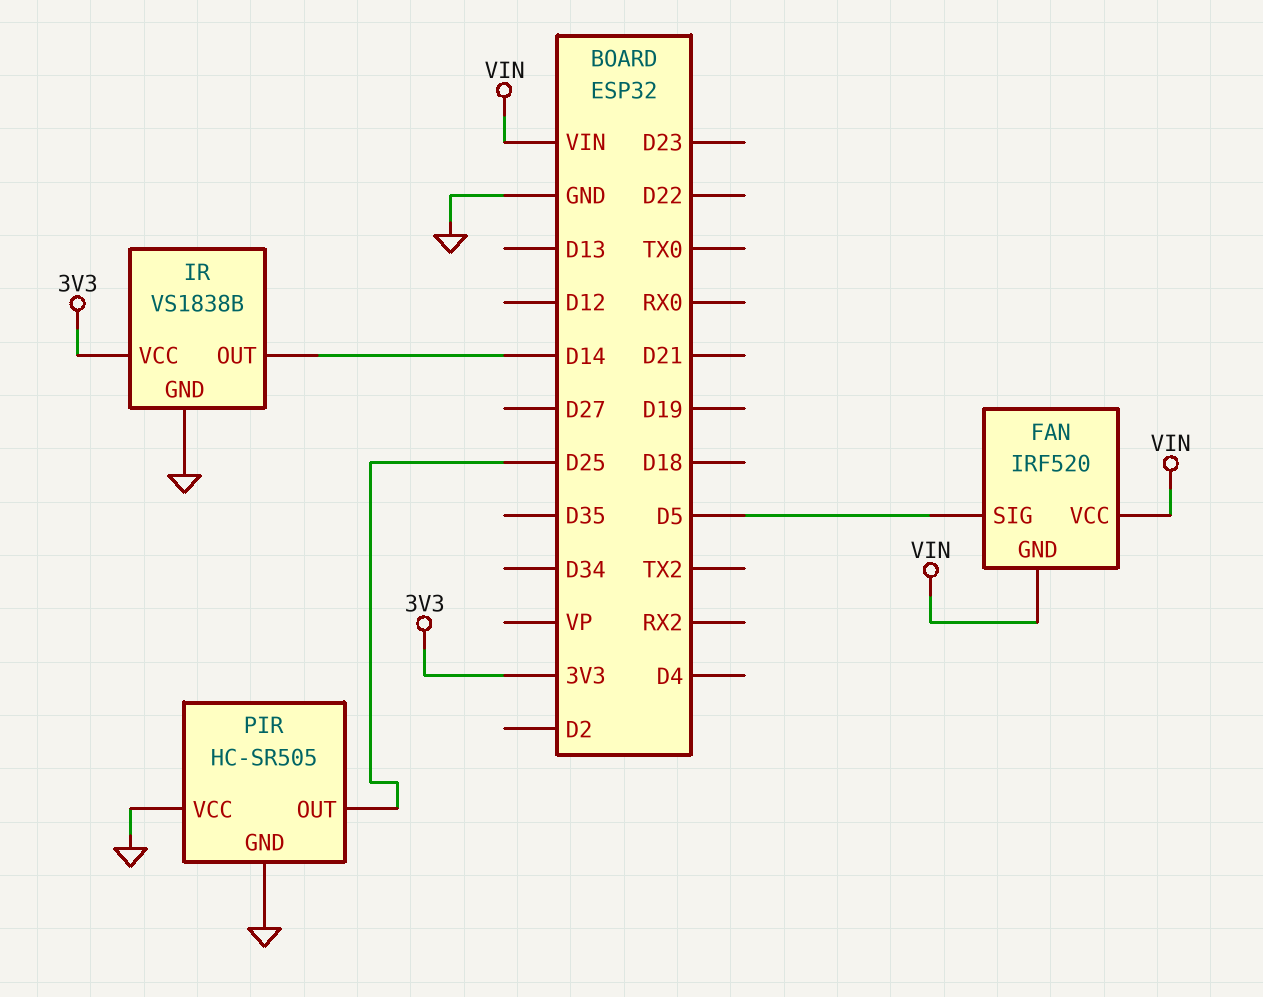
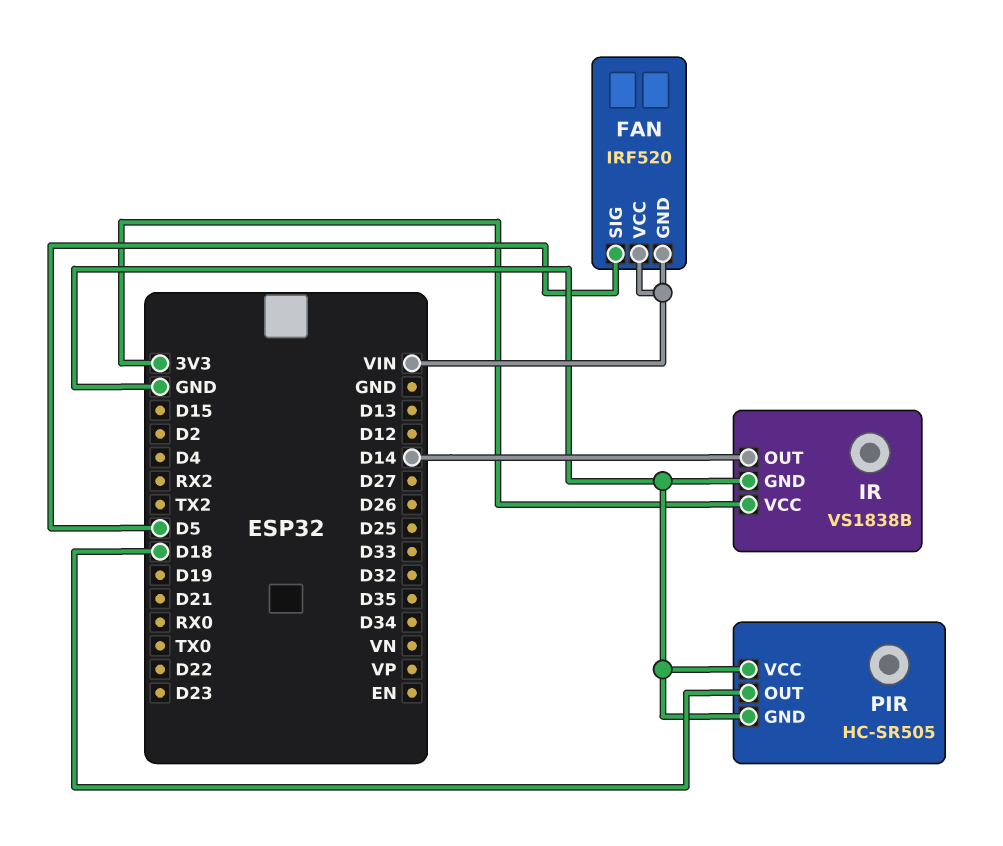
PIR pin OUT: D25 -> D18

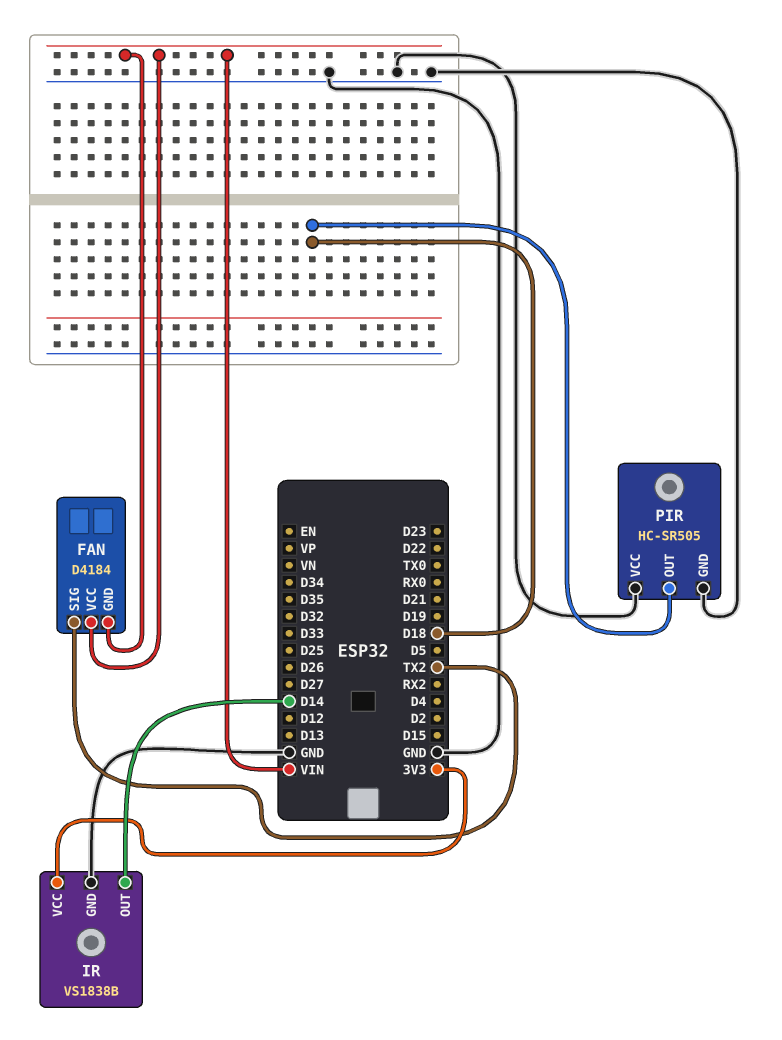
FAN: IRF520 -> D4184
FAN pin SIG: D5 -> TX2

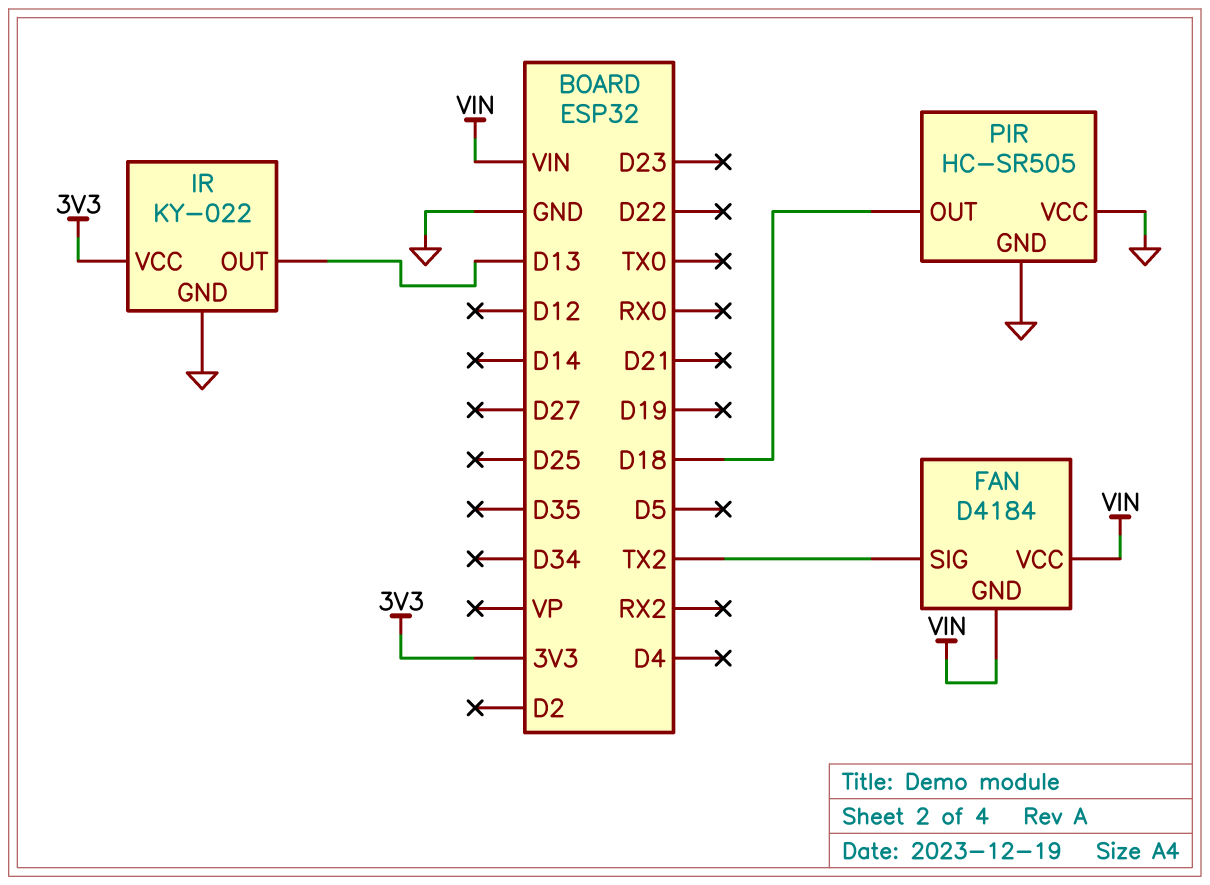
IR: VS1838B -> KY-022
IR pin OUT: D14 -> D13

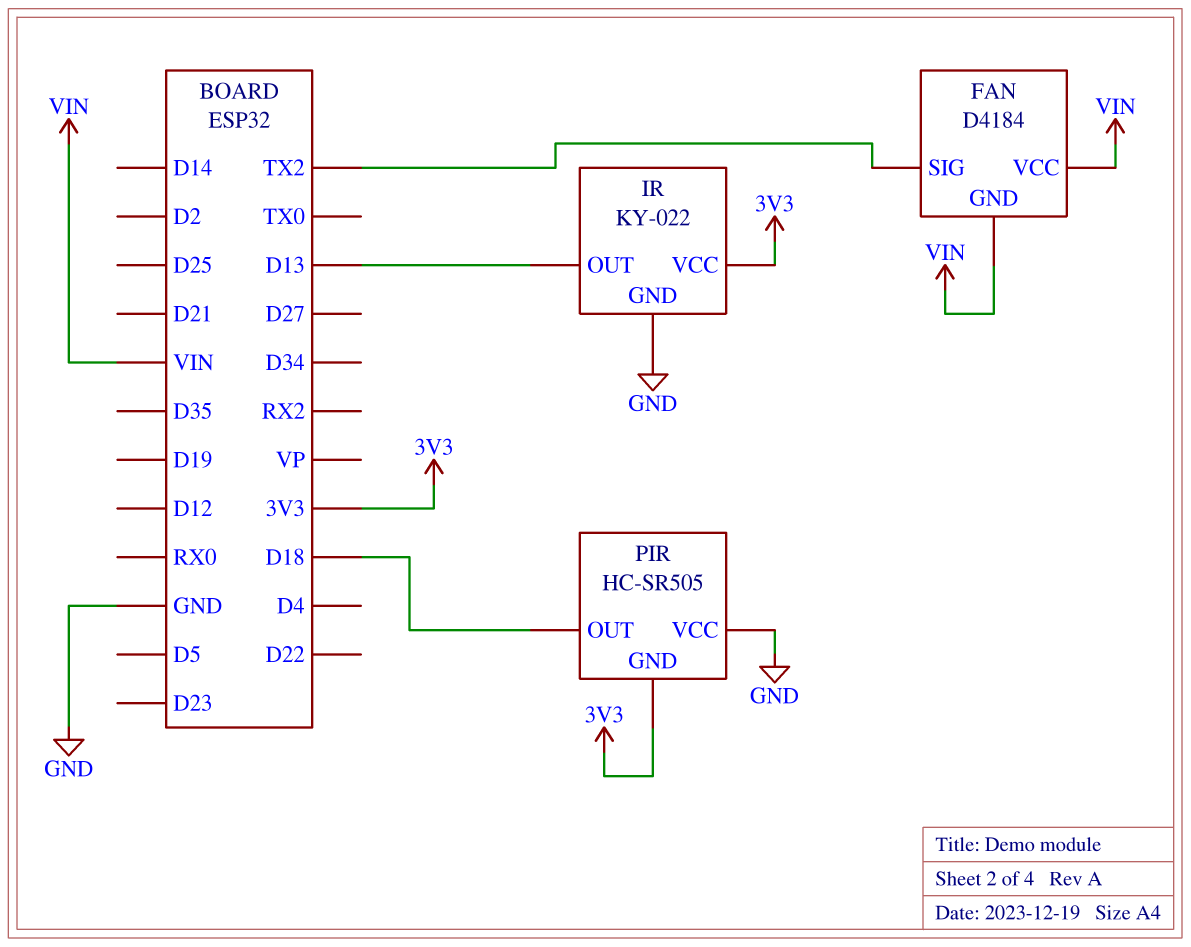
PIR pin GND: GND -> 3V3

